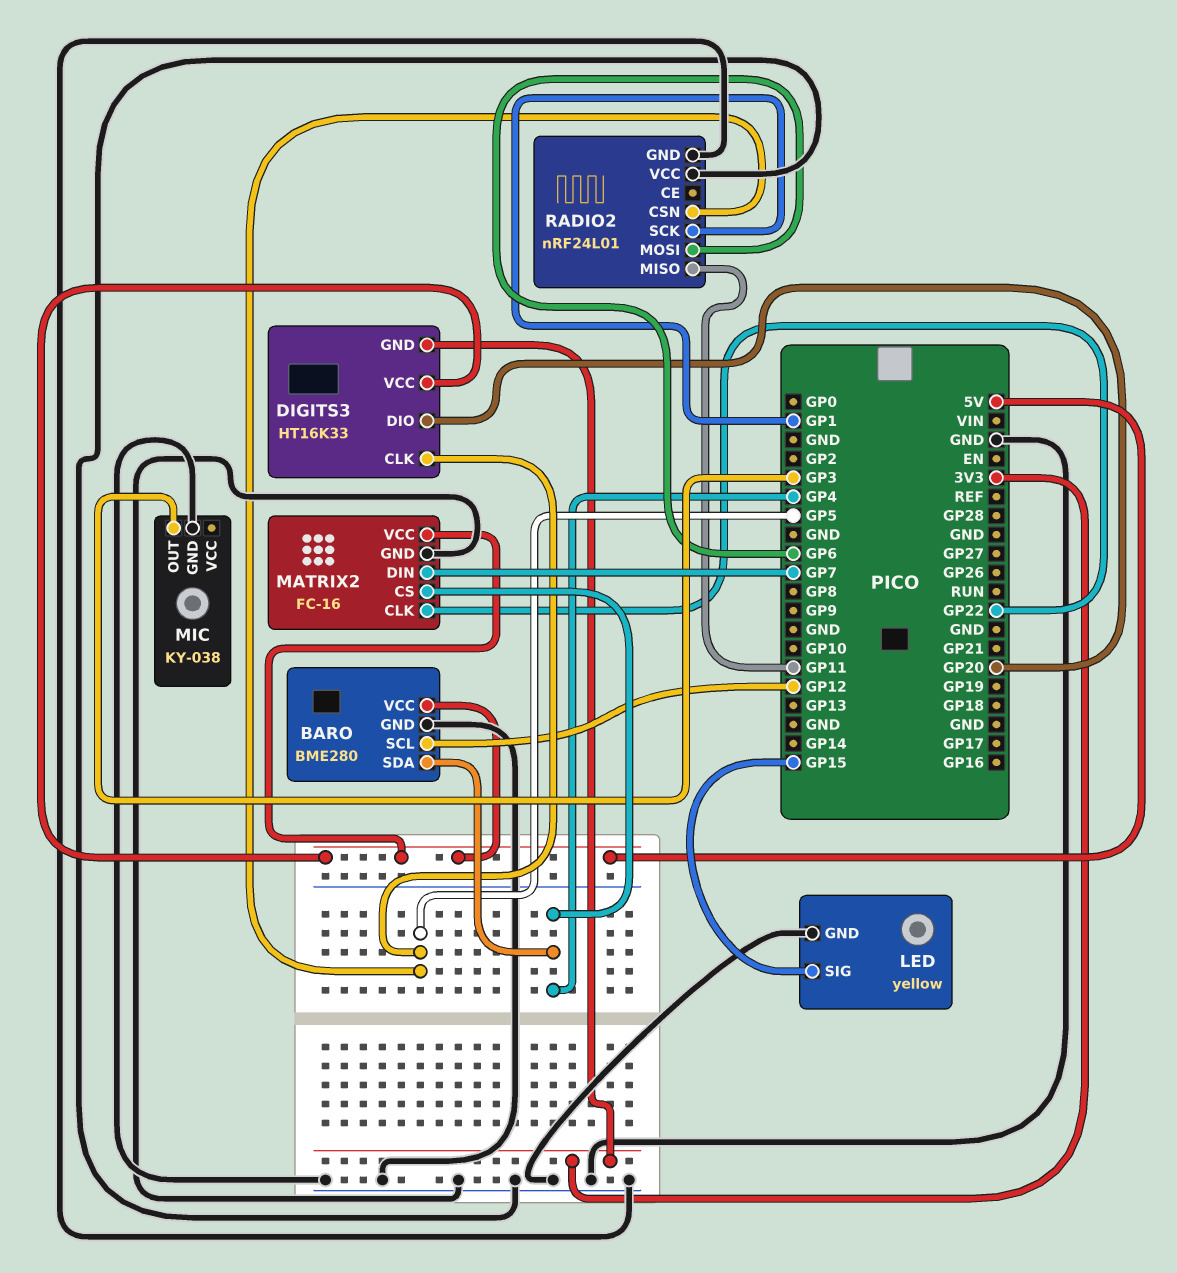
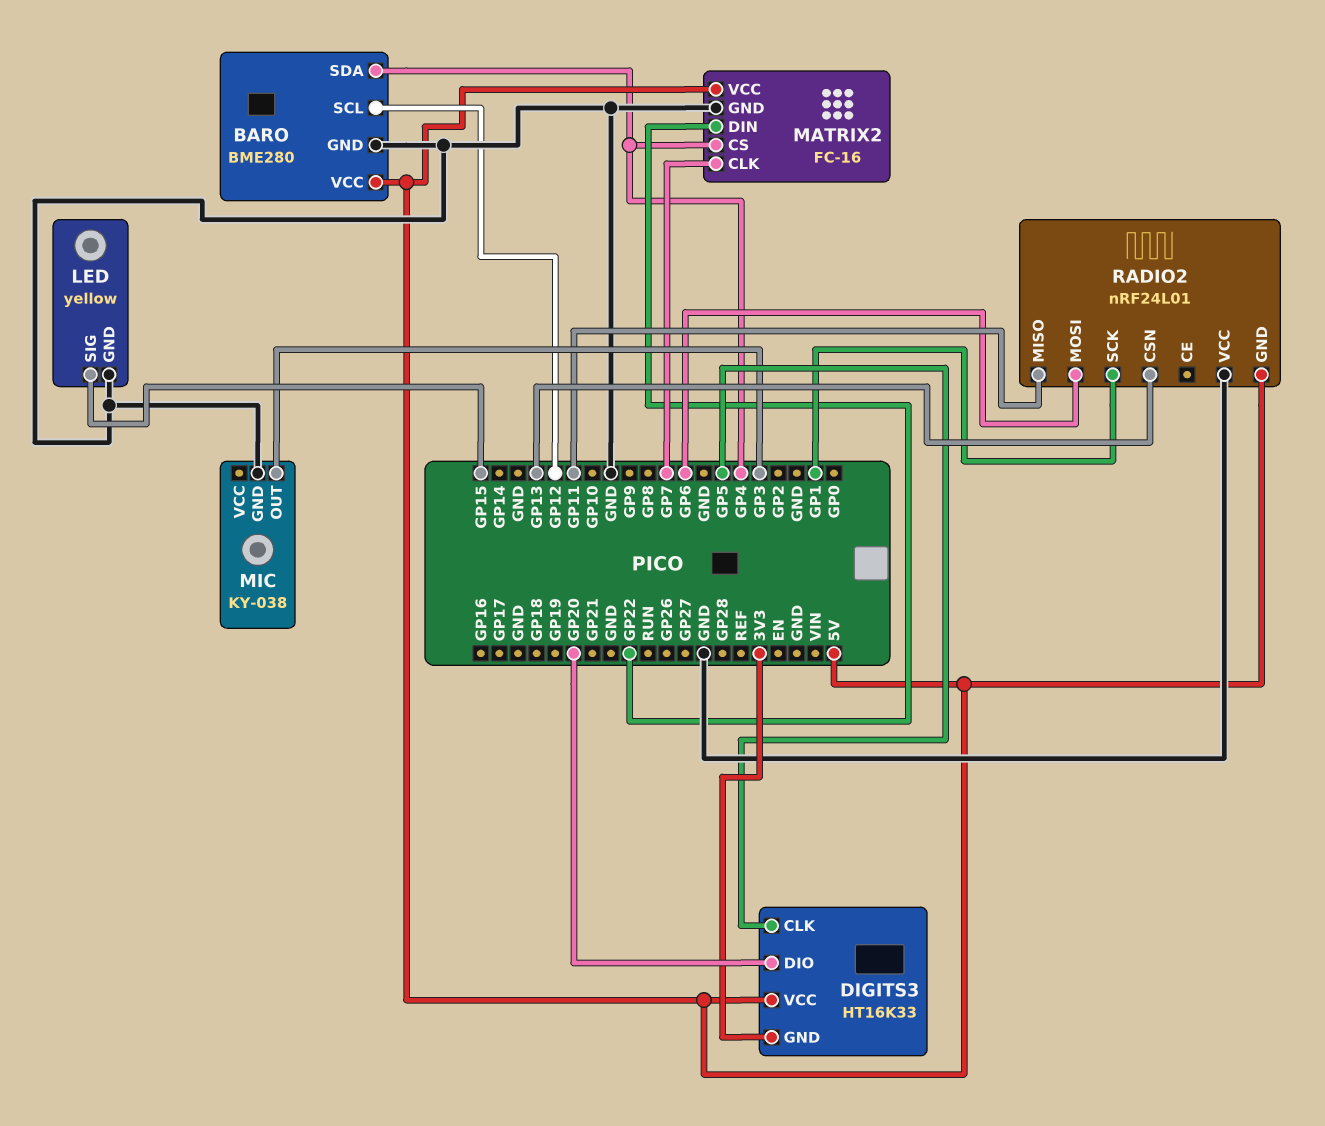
MATRIX2 pin CLK: GP22 -> GP7
MATRIX2 pin DIN: GP7 -> GP22
RADIO2 pin CSN: GP5 -> GP13
RADIO2 pin GND: GND -> 5V

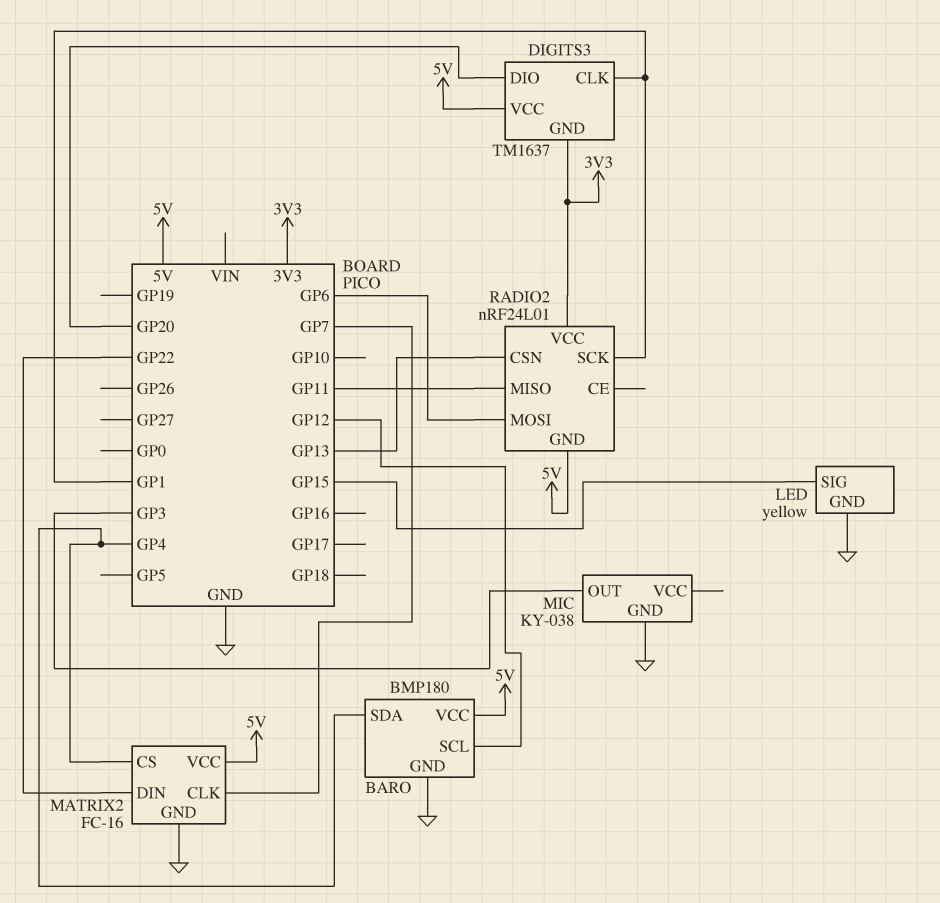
BARO: BME280 -> BMP180
DIGITS3: HT16K33 -> TM1637
DIGITS3 pin CLK: GP5 -> GP1
RADIO2 pin VCC: GND -> 3V3

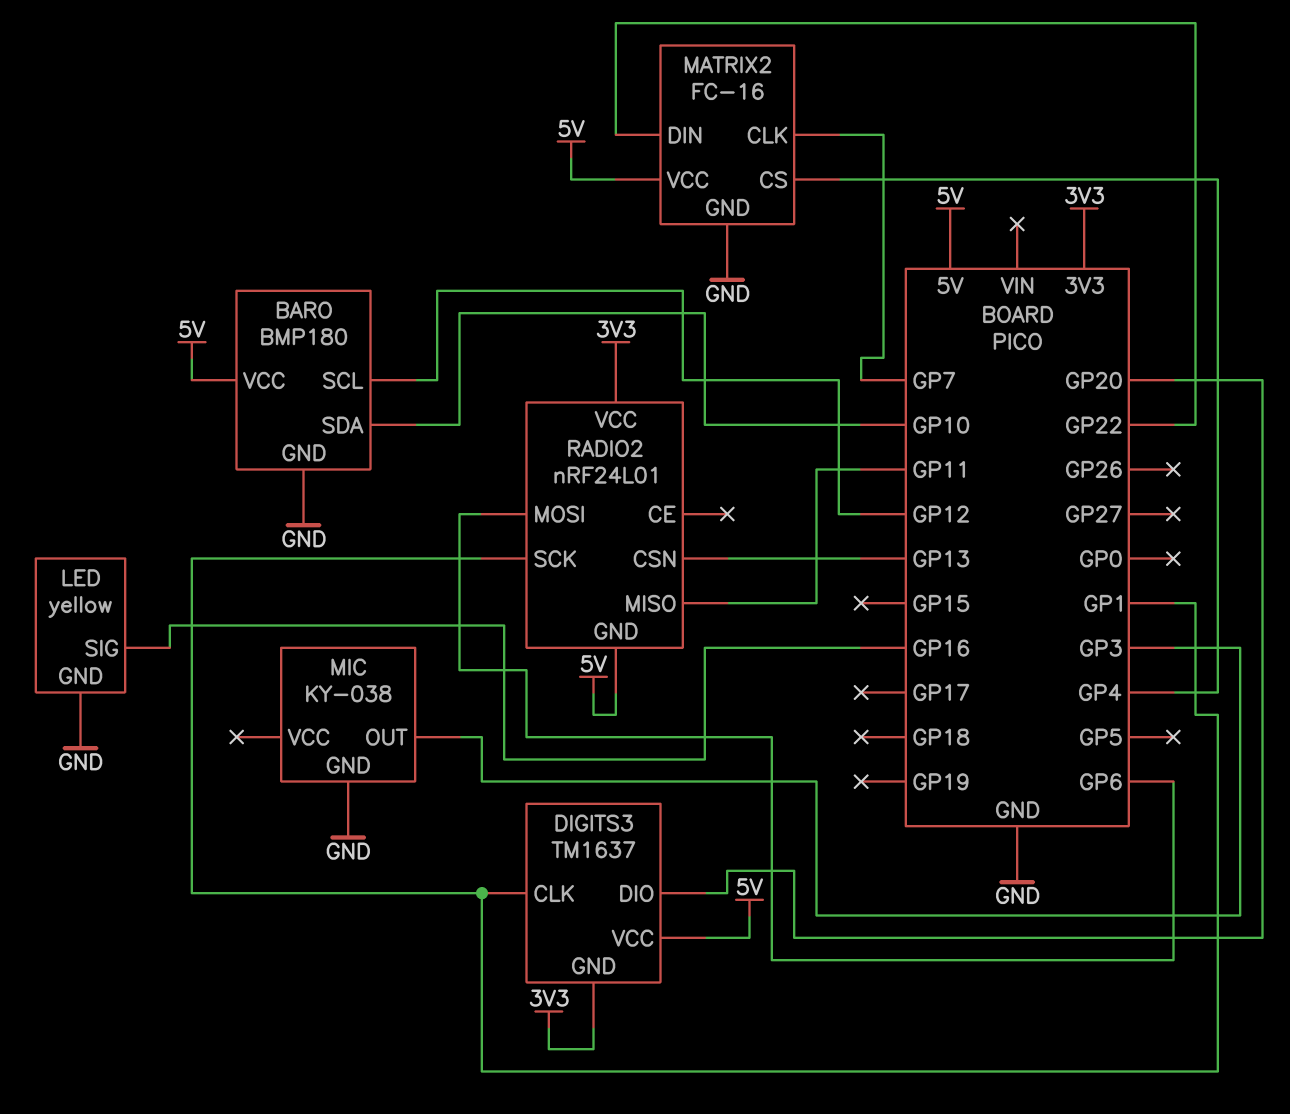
BARO pin SDA: GP4 -> GP10
LED pin SIG: GP15 -> GP16

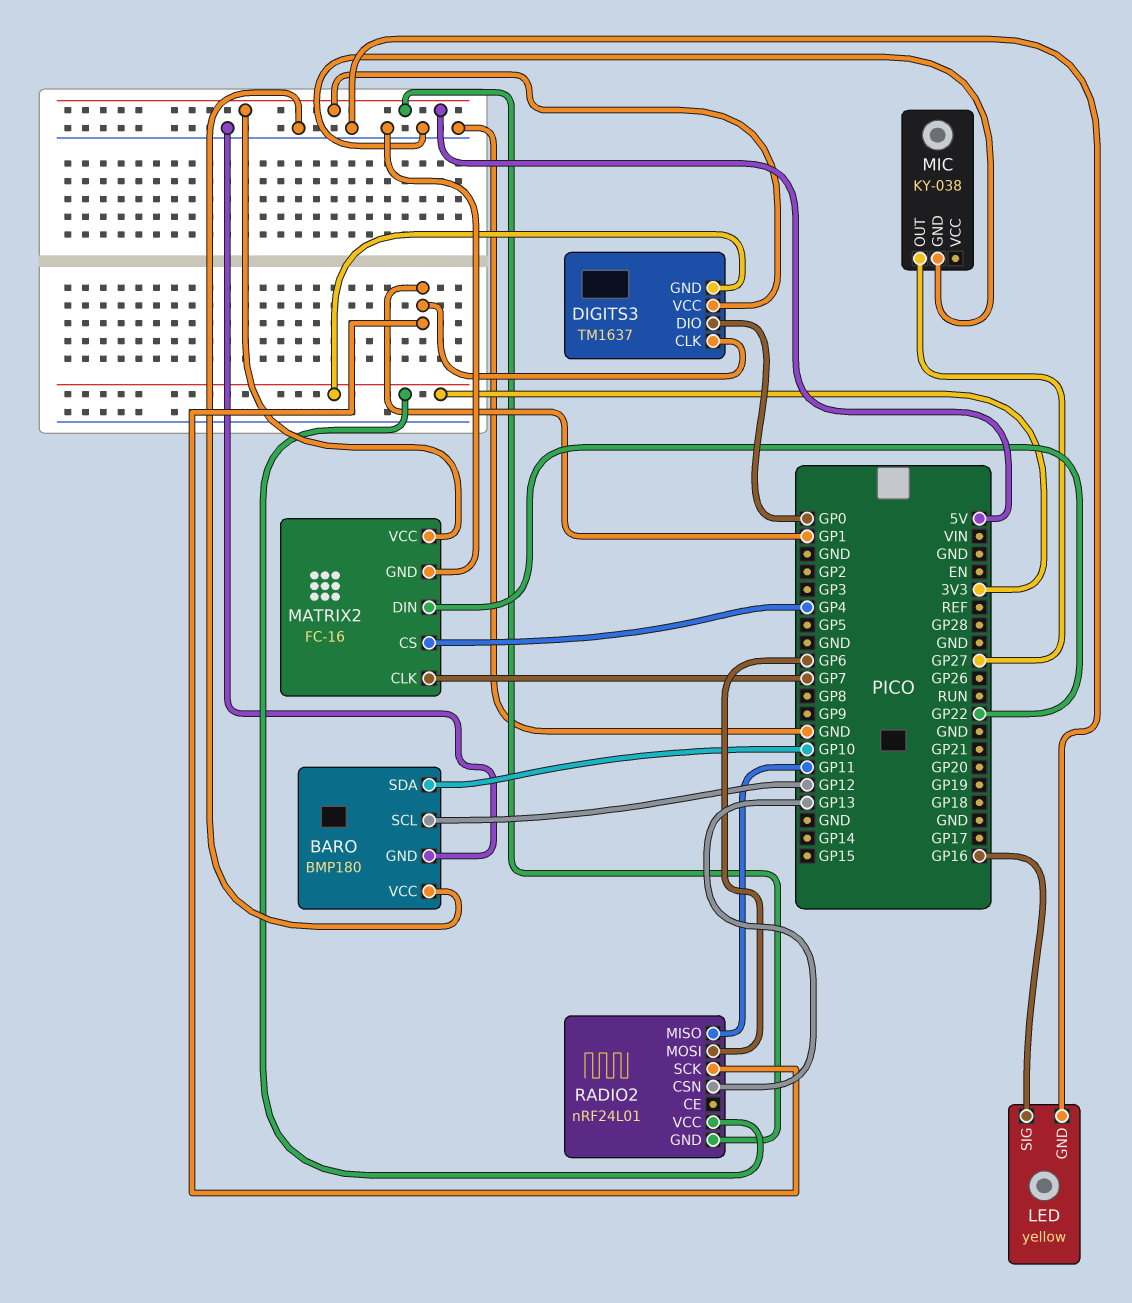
BARO pin VCC: 5V -> GND
DIGITS3 pin DIO: GP20 -> GP0
MIC pin OUT: GP3 -> GP27

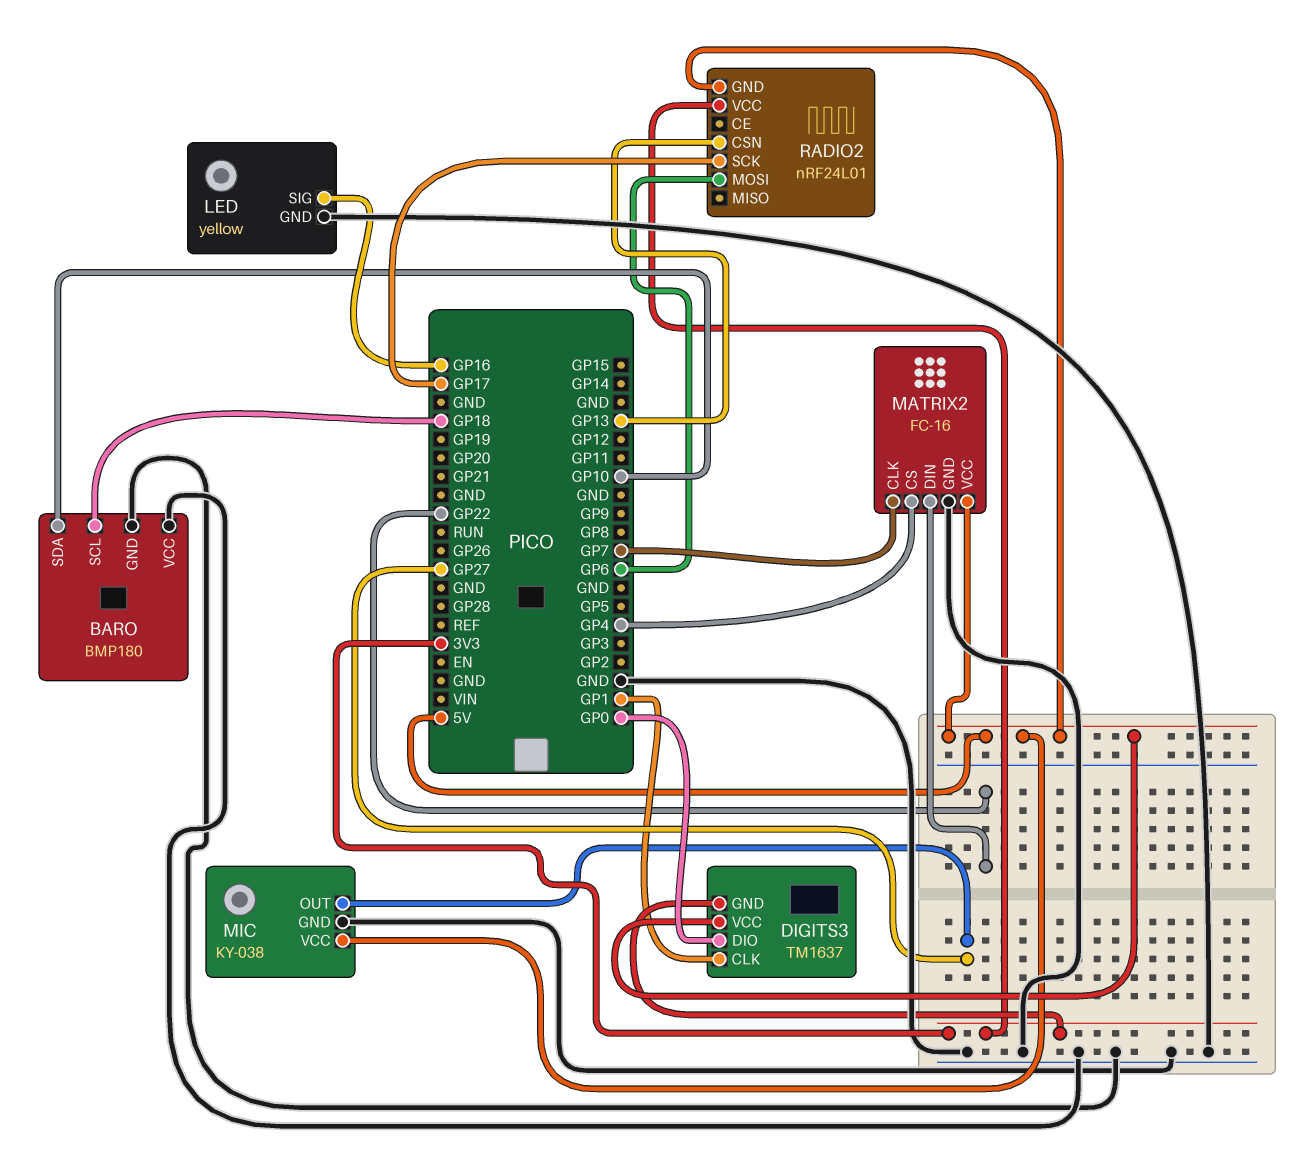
BARO pin SCL: GP12 -> GP18
MIC pin VCC: none -> 5V
RADIO2 pin MISO: GP11 -> none
RADIO2 pin SCK: GP1 -> GP17

